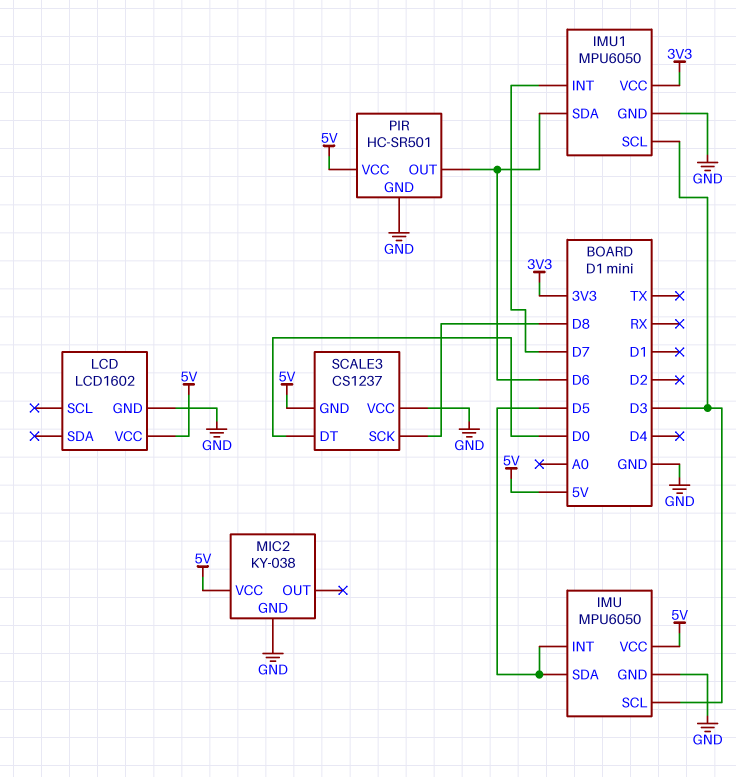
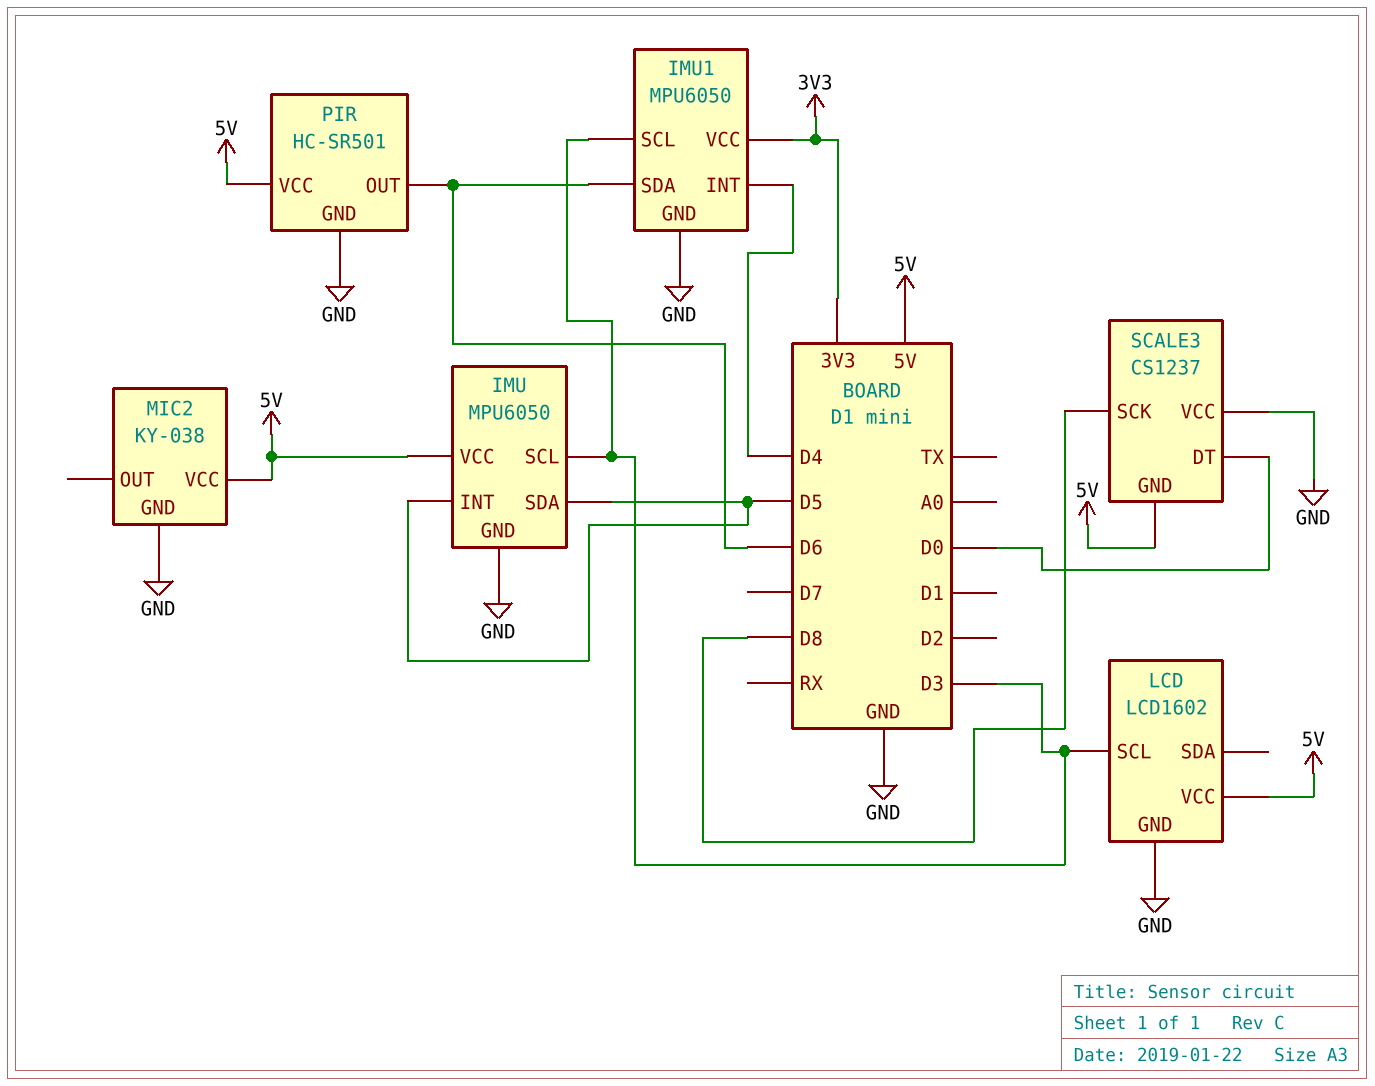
IMU1 pin INT: D7 -> D4
LCD pin SCL: none -> D3

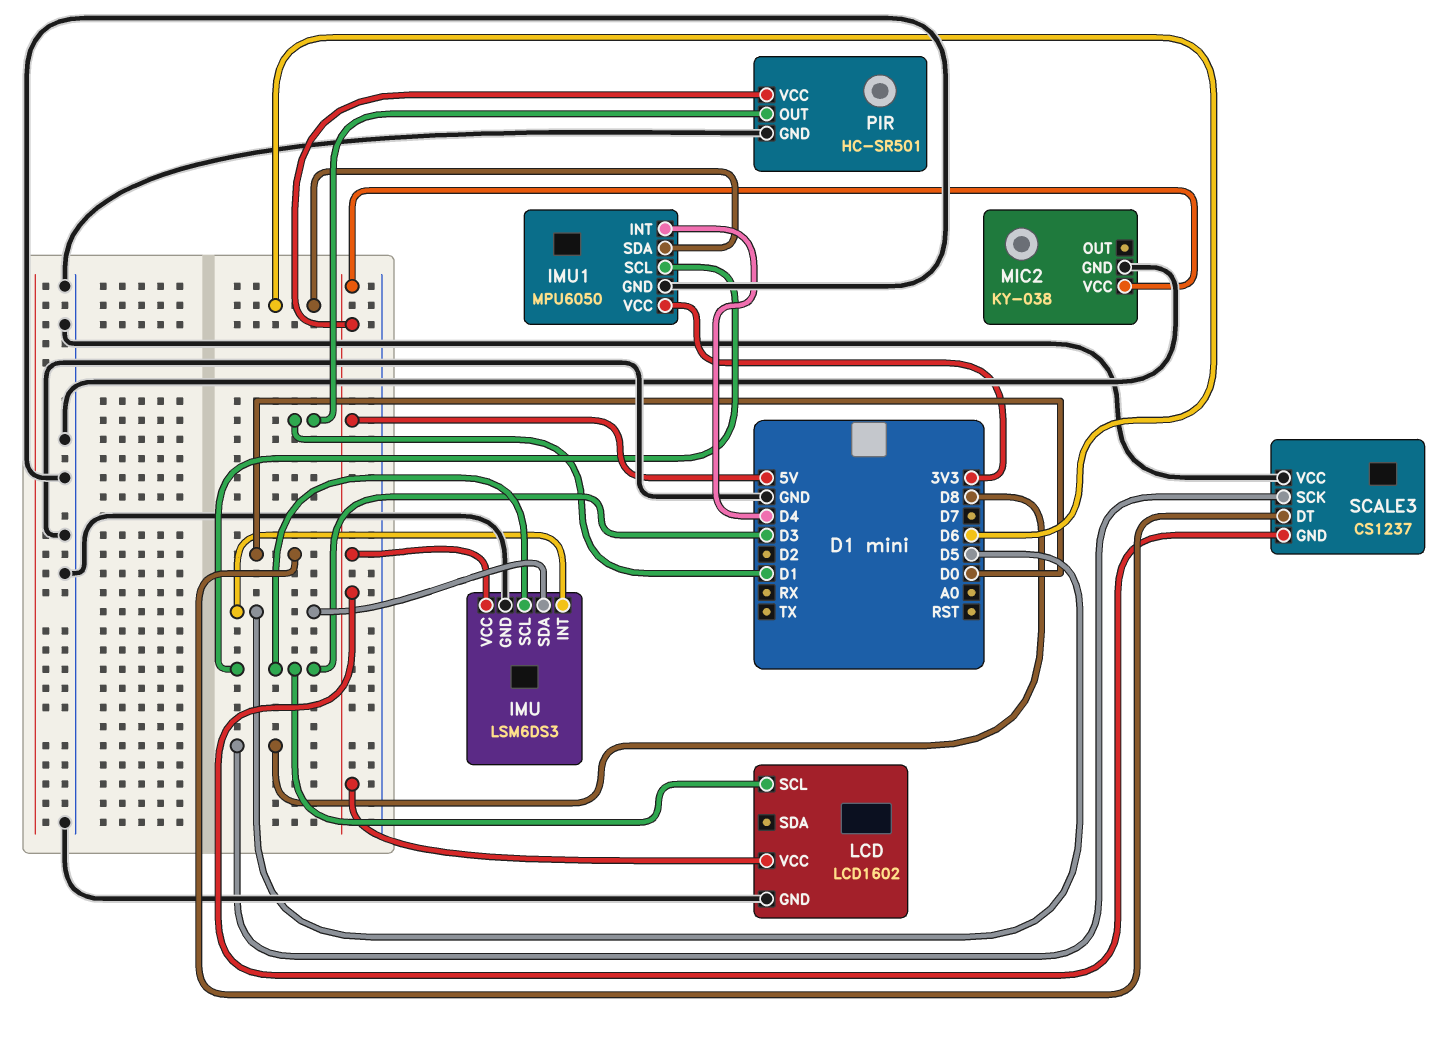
IMU: MPU6050 -> LSM6DS3
PIR pin OUT: D6 -> D1

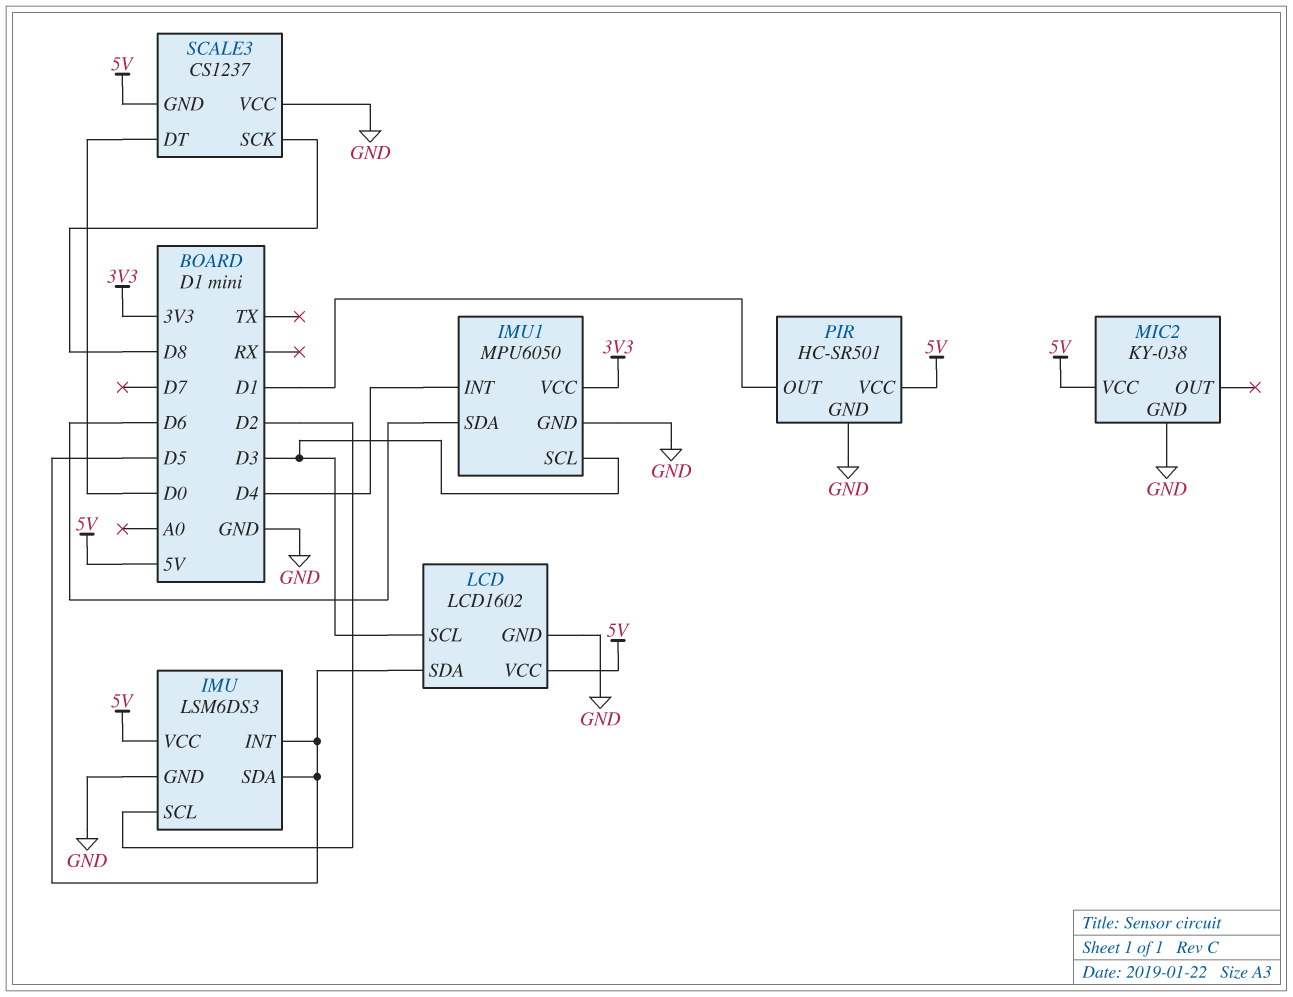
IMU pin SCL: D3 -> D2
LCD pin SDA: none -> D5

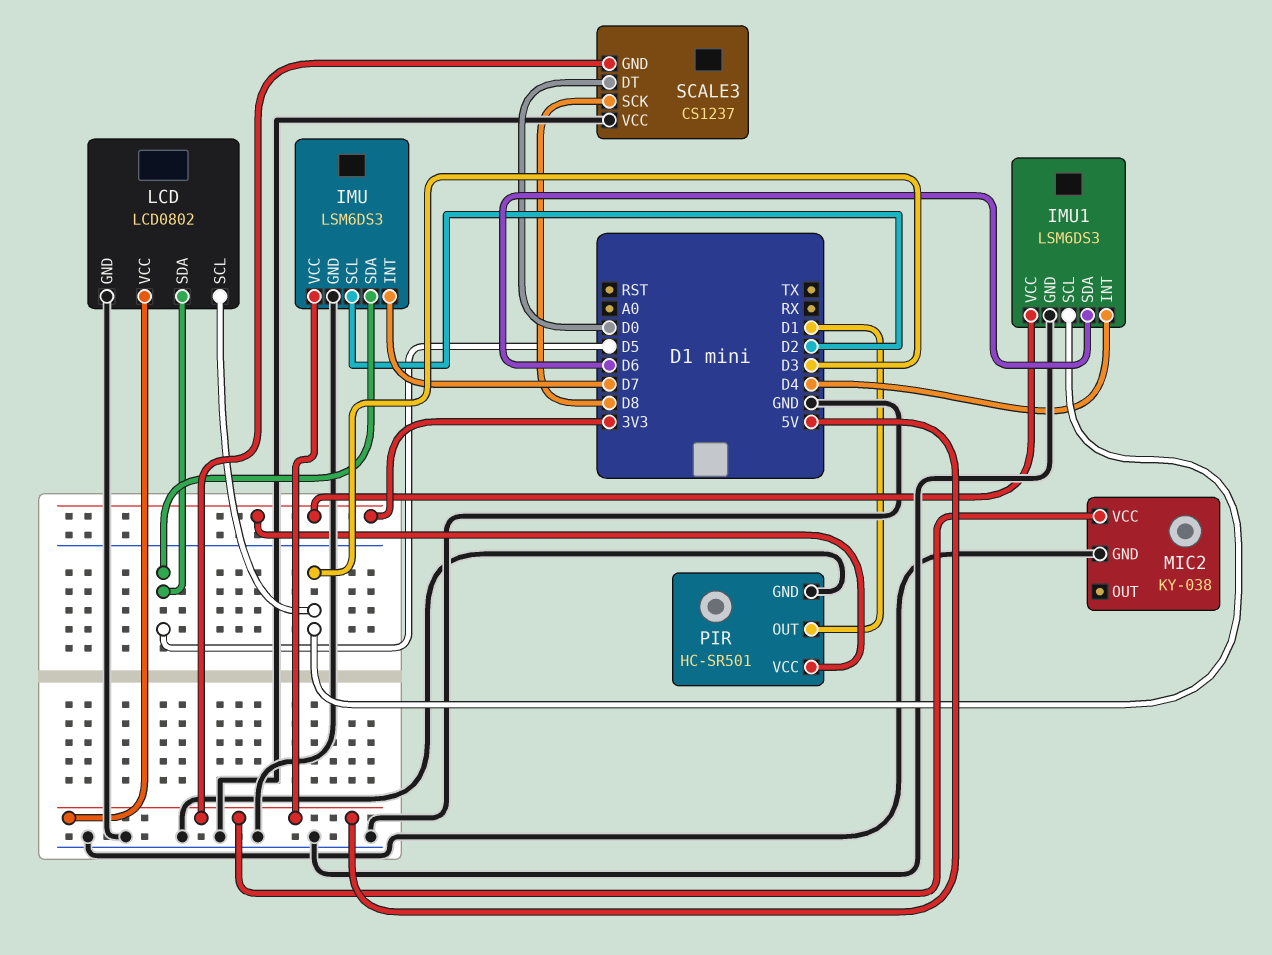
IMU pin INT: D5 -> D7
IMU1: MPU6050 -> LSM6DS3
LCD: LCD1602 -> LCD0802
PIR pin VCC: 5V -> 3V3

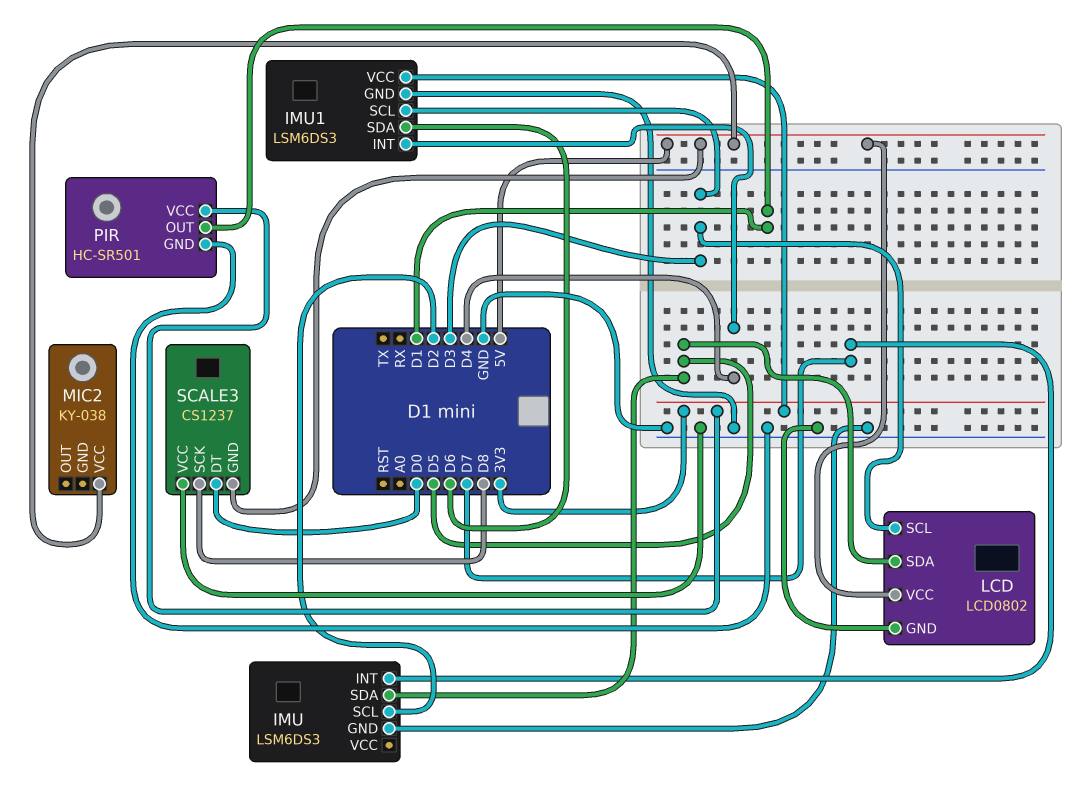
IMU pin VCC: 5V -> none
MIC2 pin GND: GND -> none

